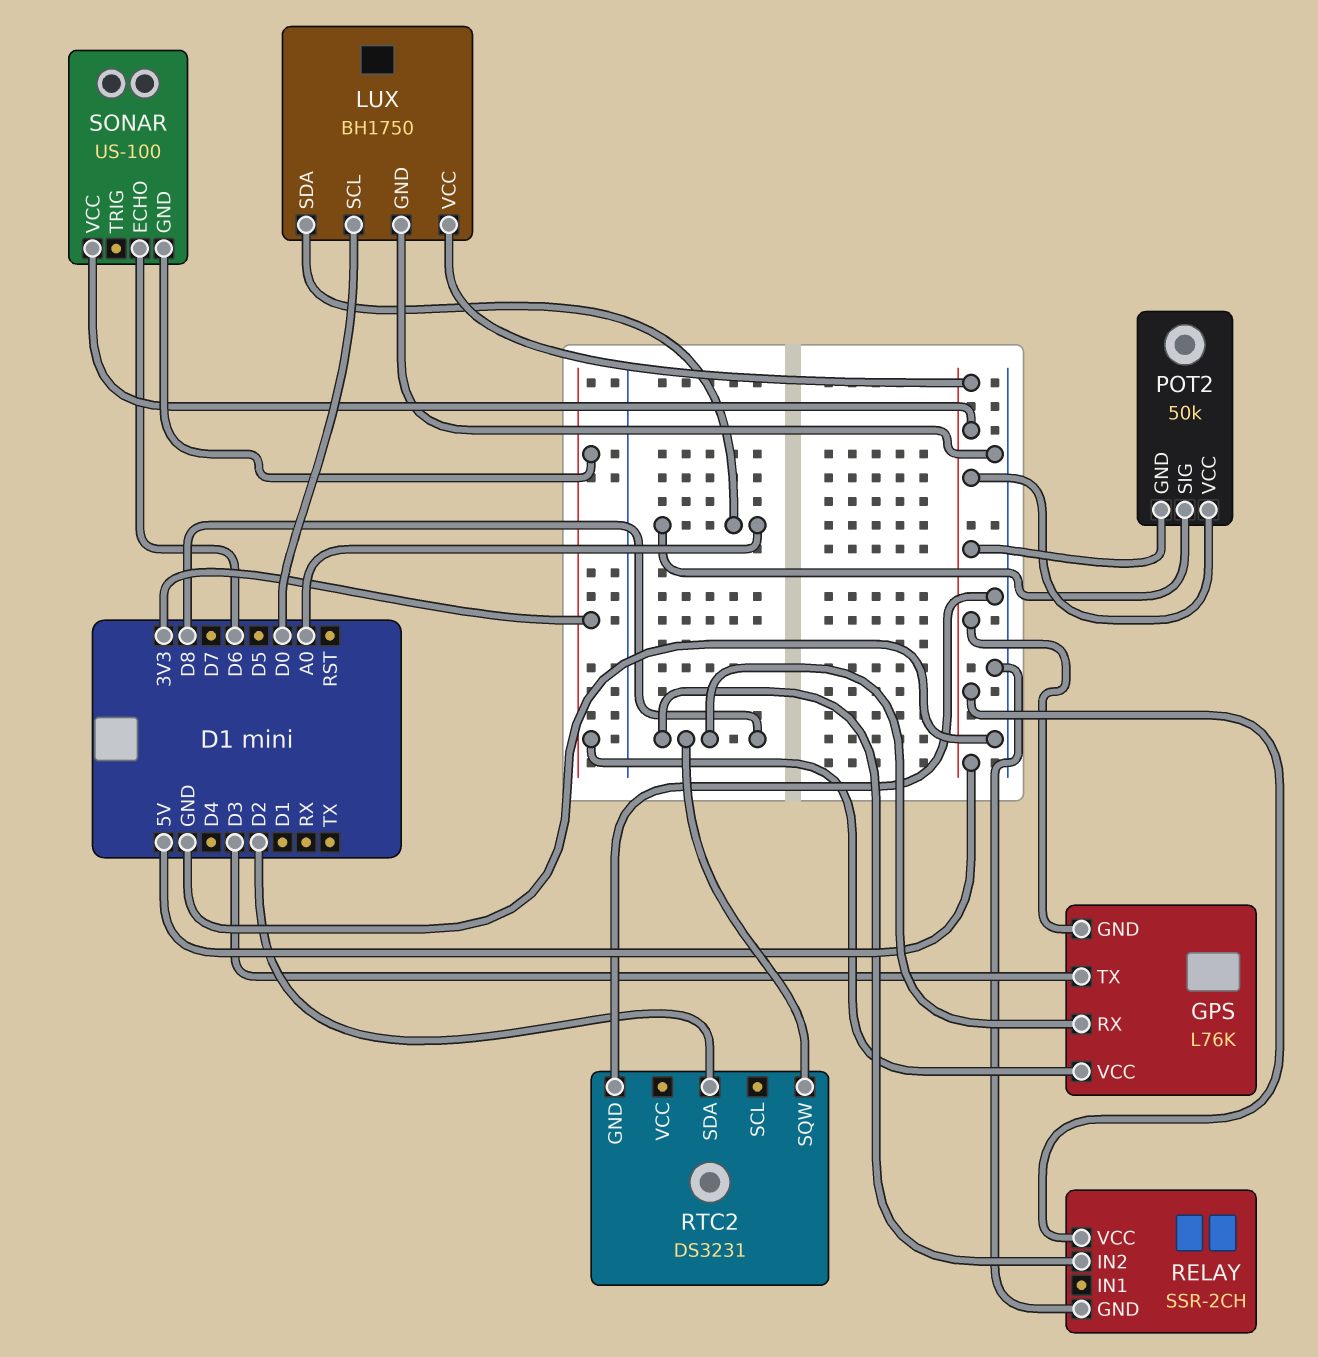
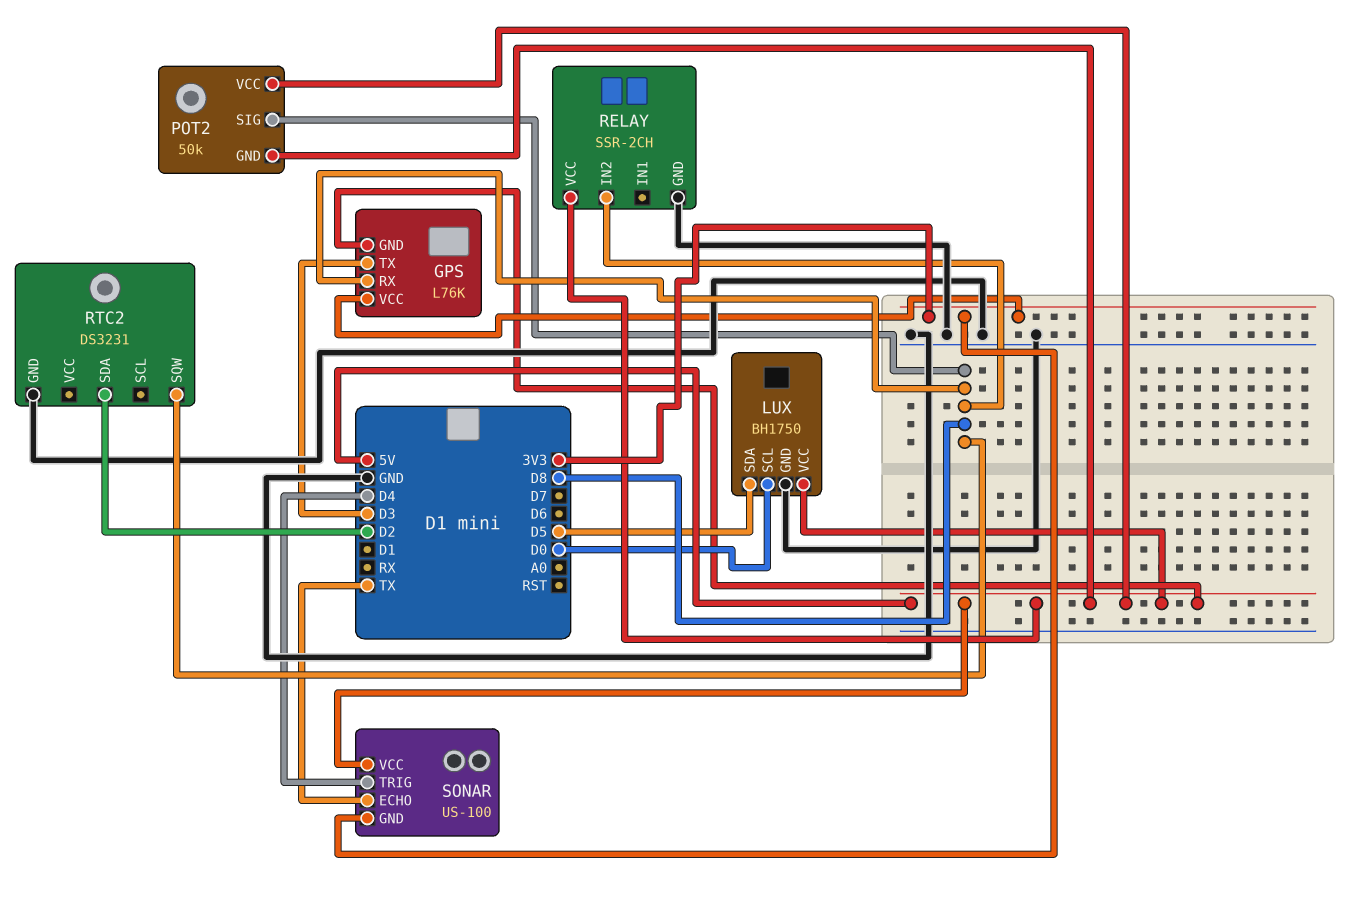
LUX pin SDA: A0 -> D5
POT2 pin SIG: A0 -> D8
SONAR pin ECHO: D6 -> TX
SONAR pin TRIG: none -> D4

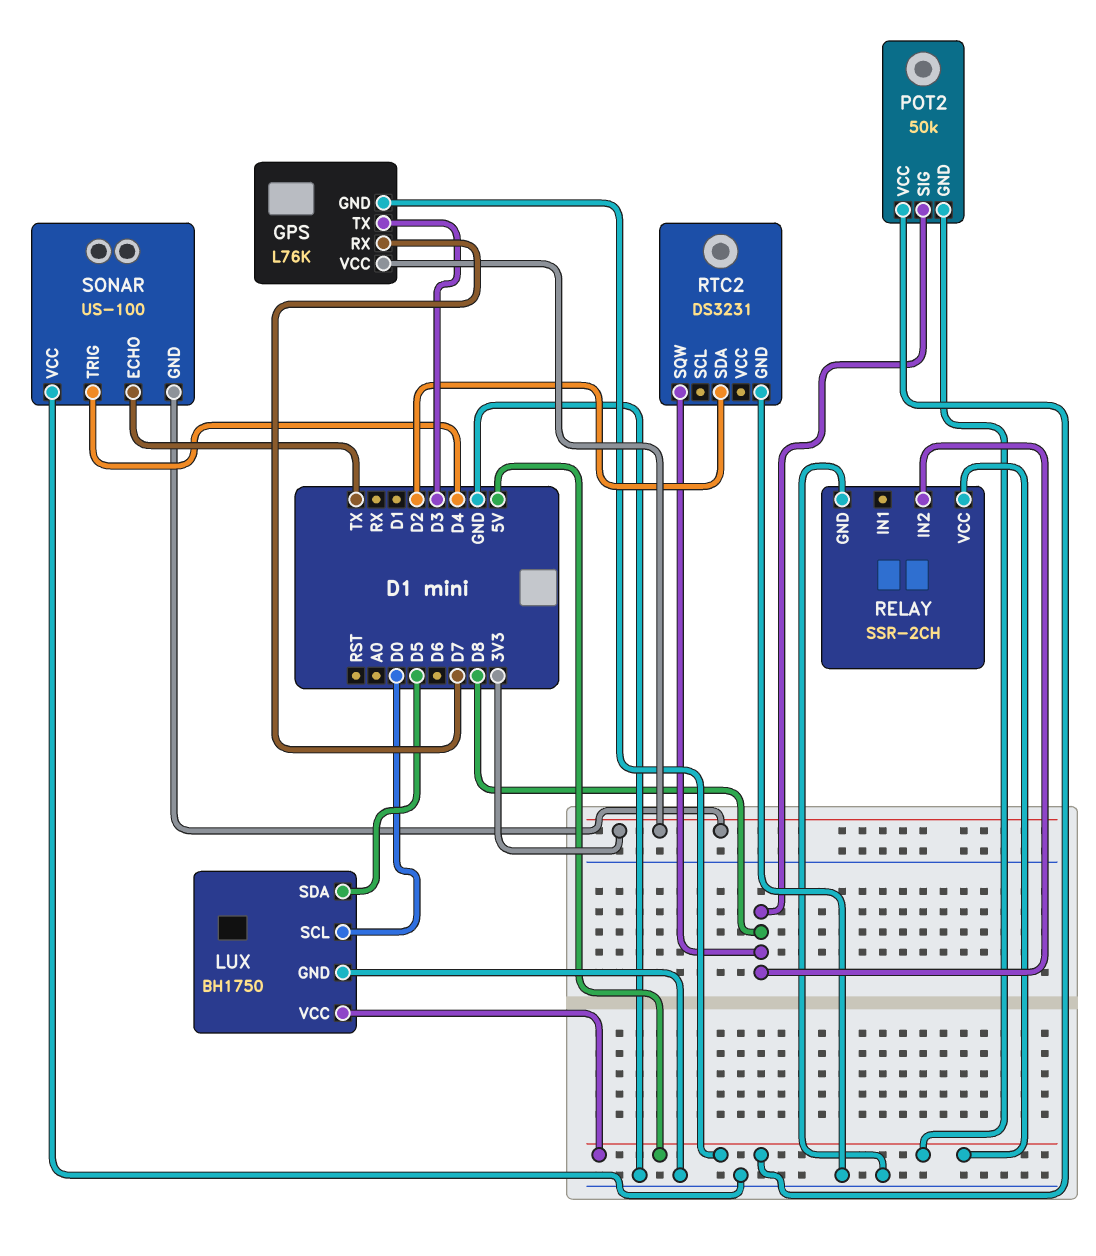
GPS pin RX: D8 -> D7
SONAR pin VCC: 5V -> GND

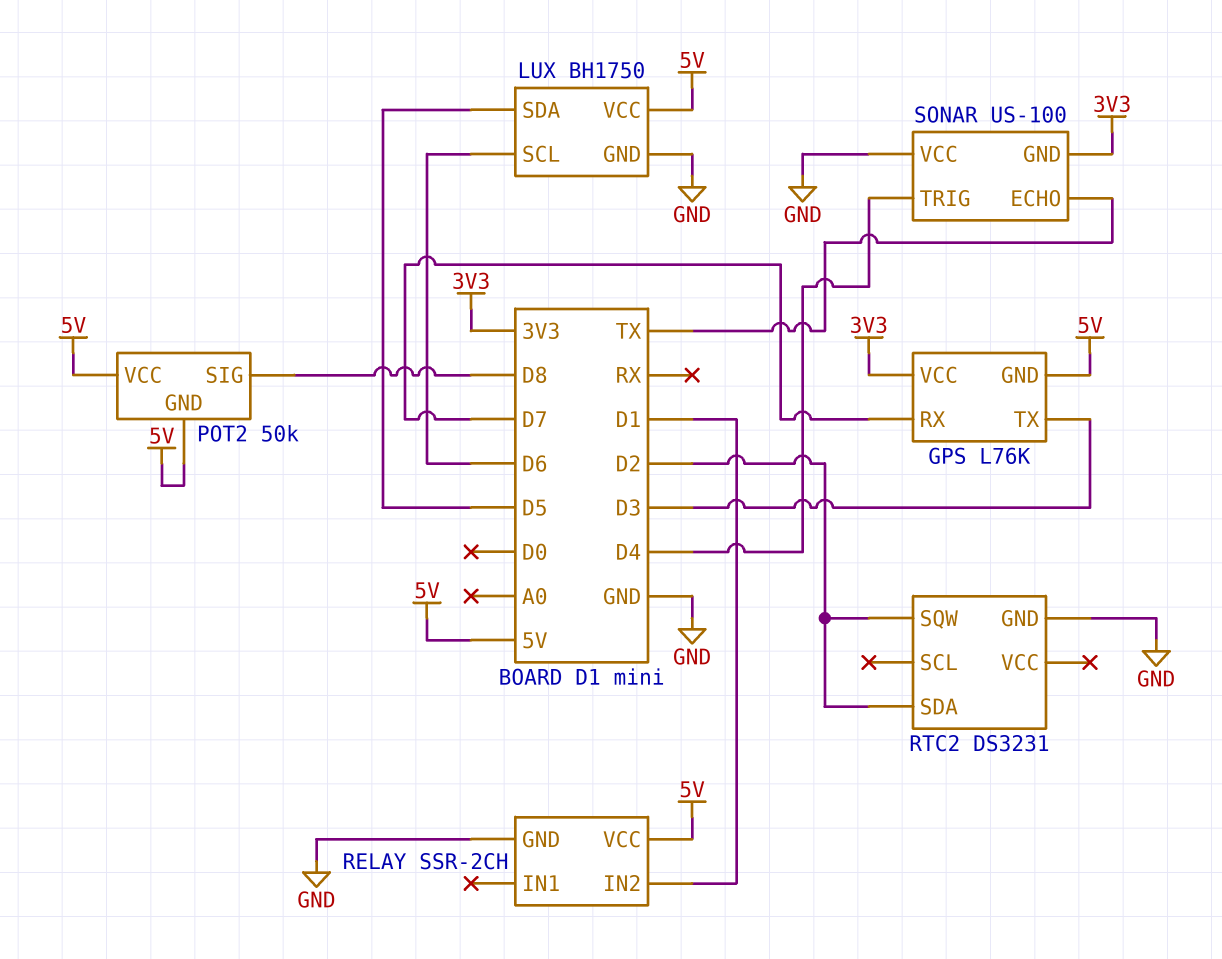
LUX pin SCL: D0 -> D6
RELAY pin IN2: D8 -> D1
RTC2 pin SQW: D8 -> D2

